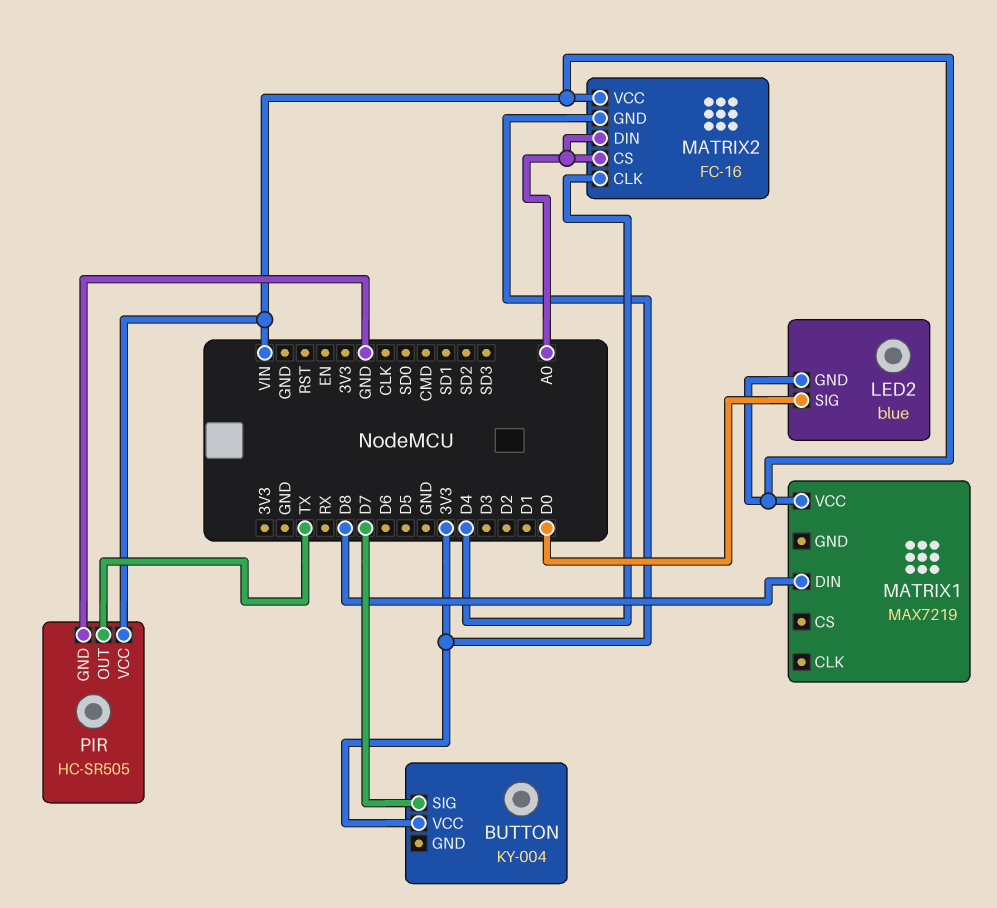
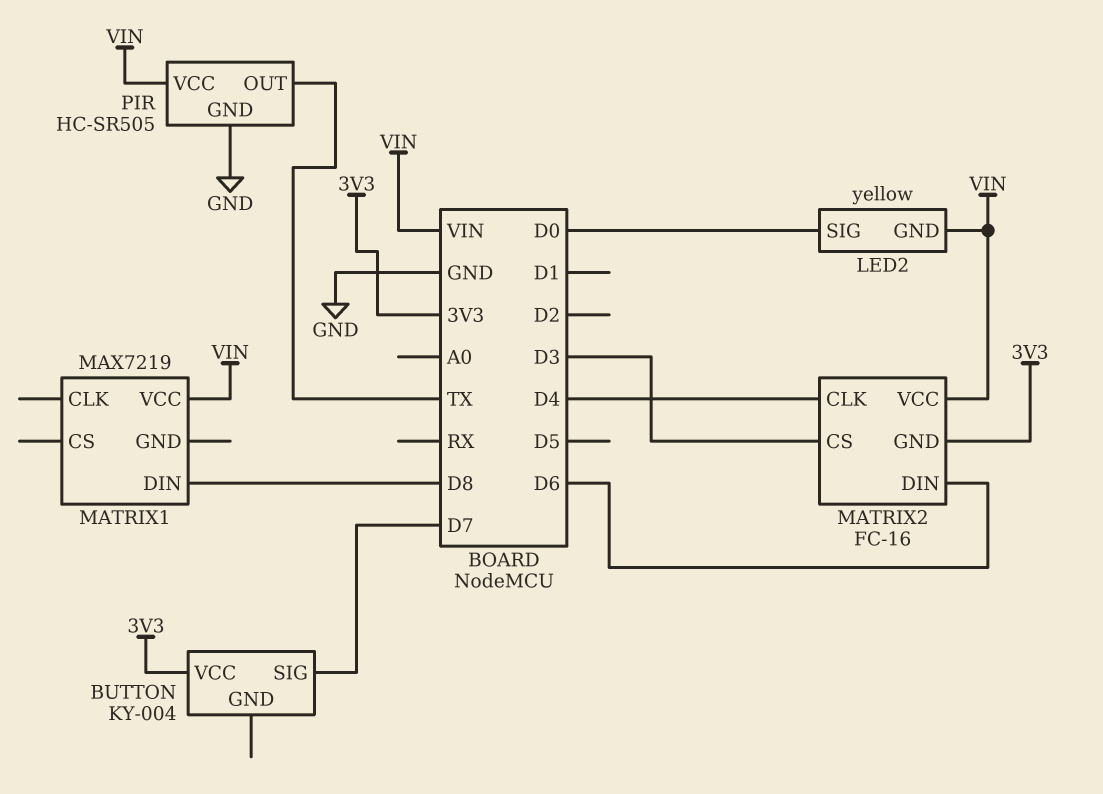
LED2: blue -> yellow
MATRIX2 pin CS: A0 -> D3
MATRIX2 pin DIN: A0 -> D6

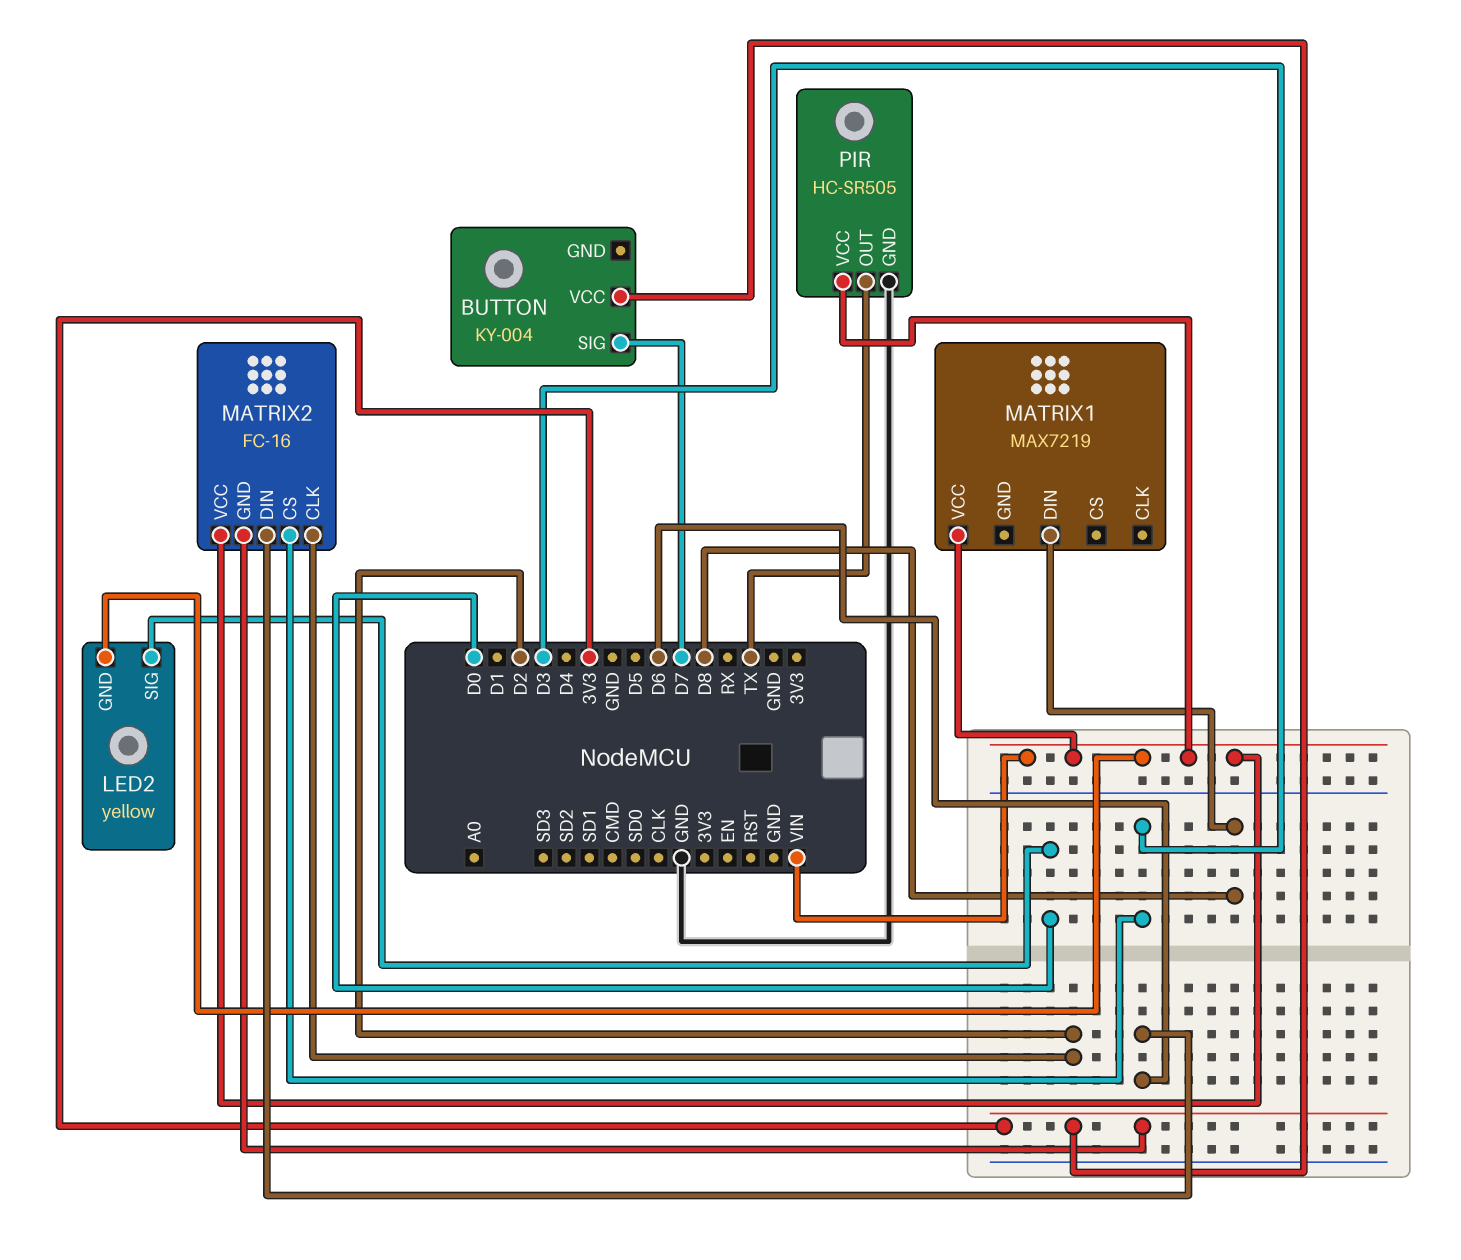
MATRIX2 pin CLK: D4 -> D2

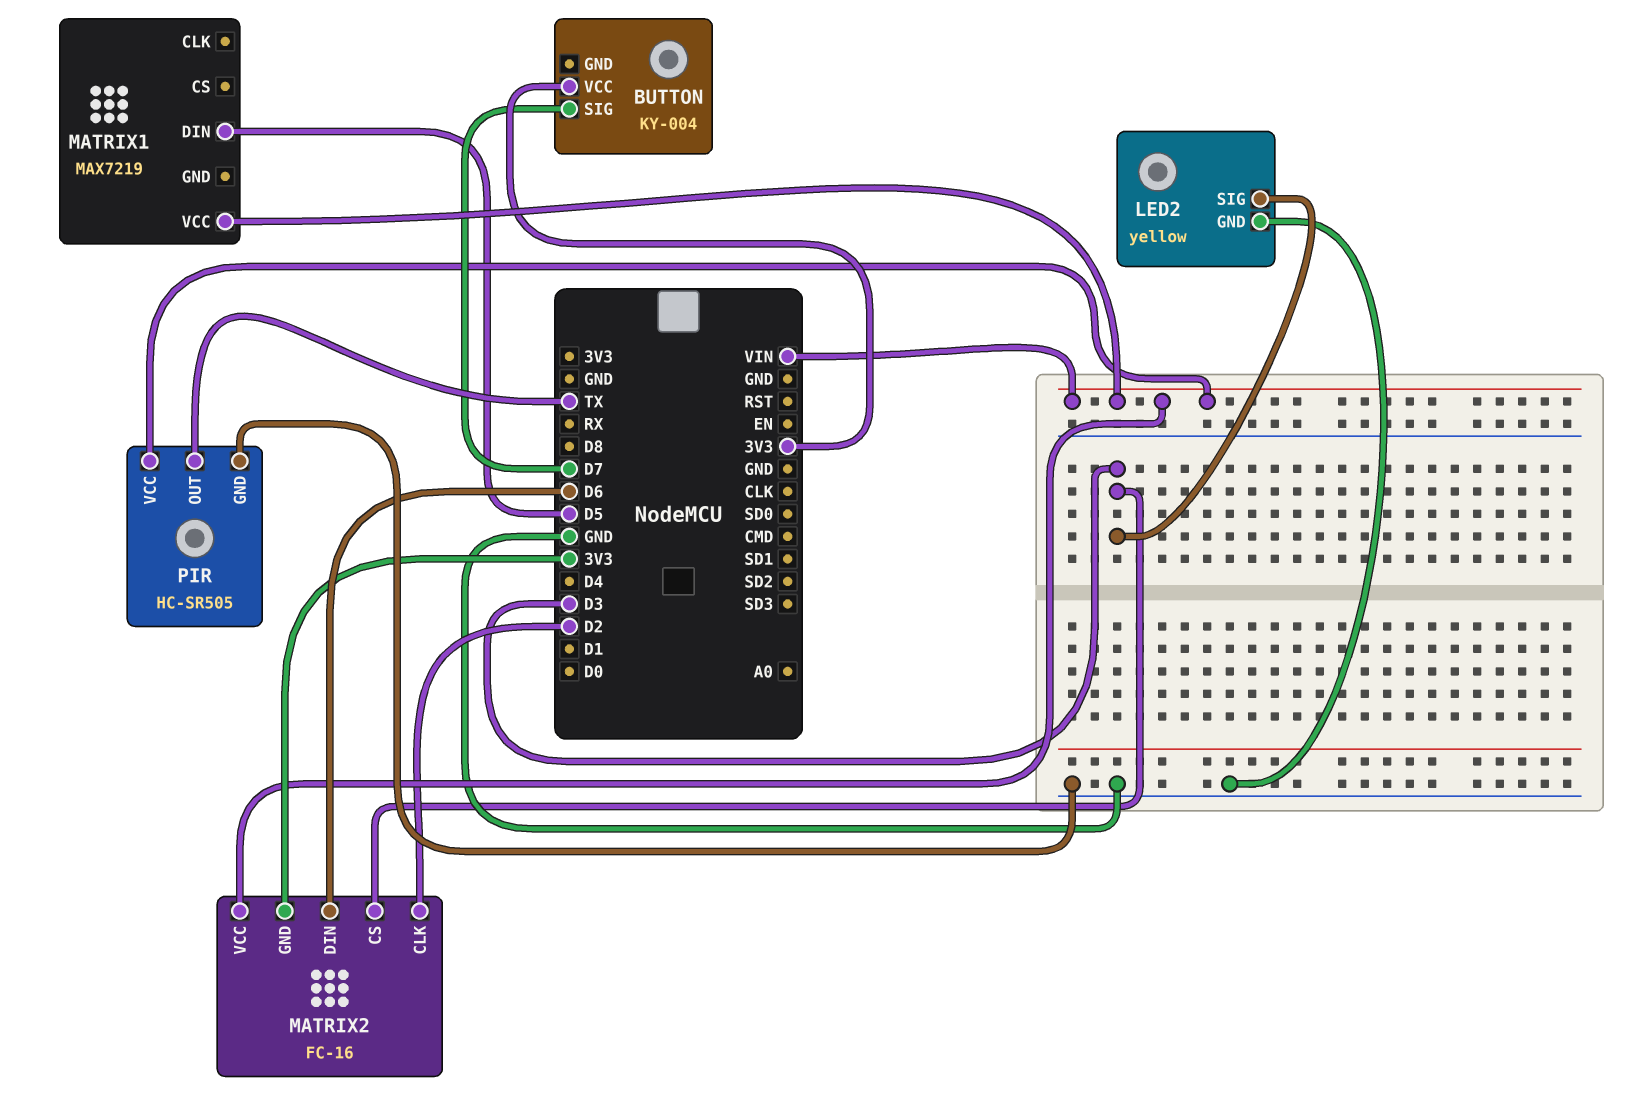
LED2 pin GND: VIN -> GND
LED2 pin SIG: D0 -> D3
MATRIX1 pin DIN: D8 -> D5

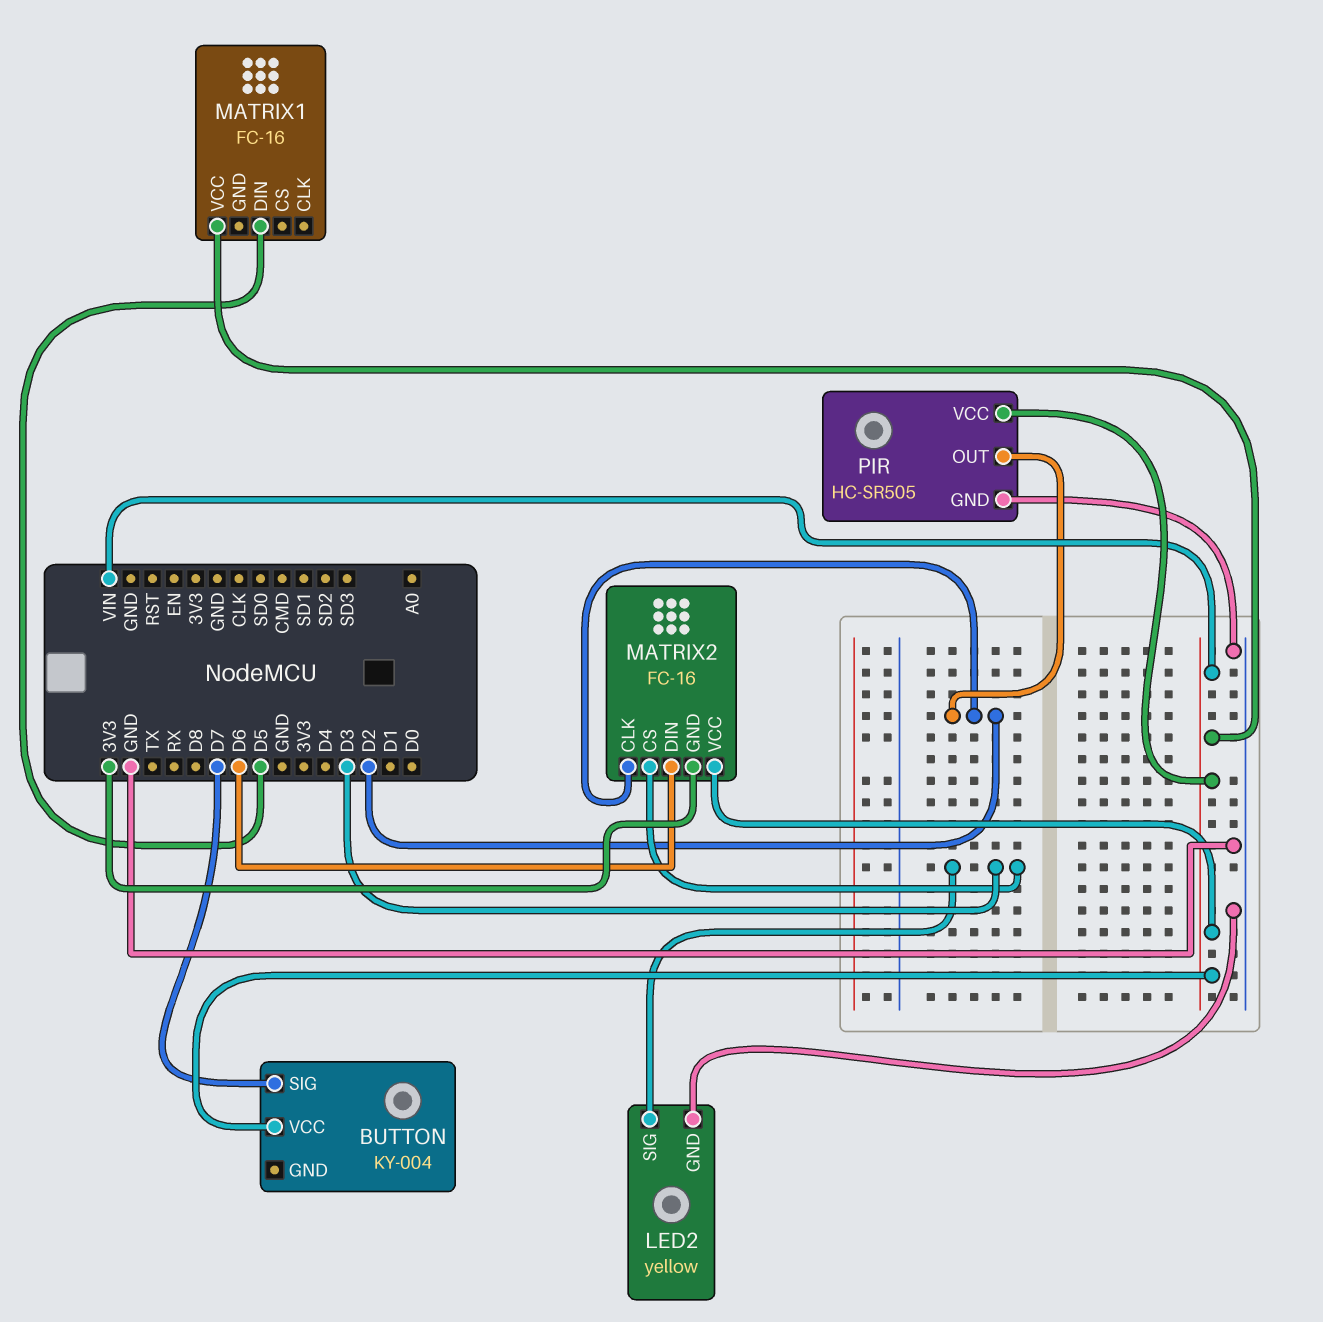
BUTTON pin VCC: 3V3 -> VIN
MATRIX1: MAX7219 -> FC-16
PIR pin OUT: TX -> D2

